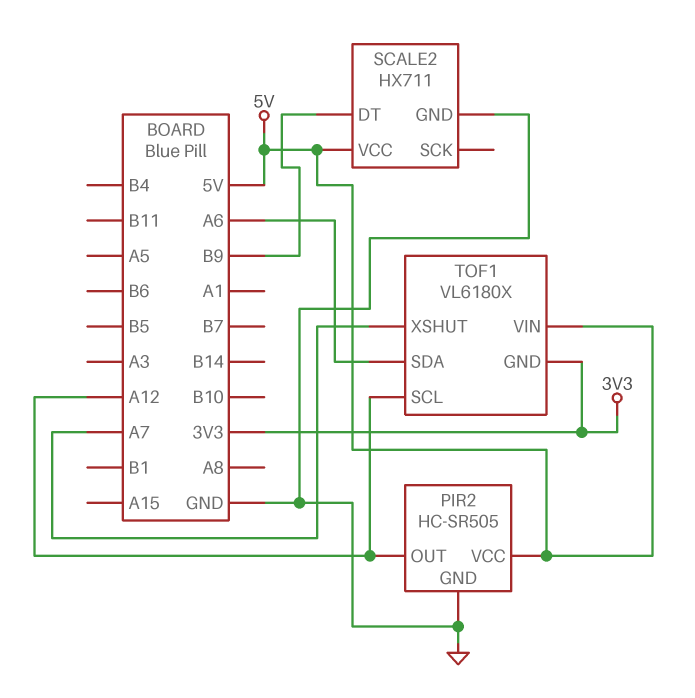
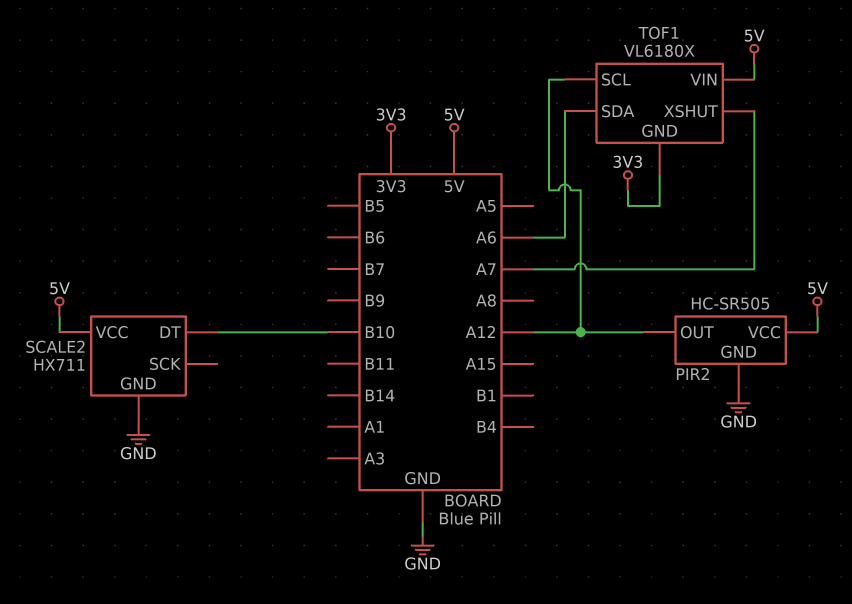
SCALE2 pin DT: B9 -> B10

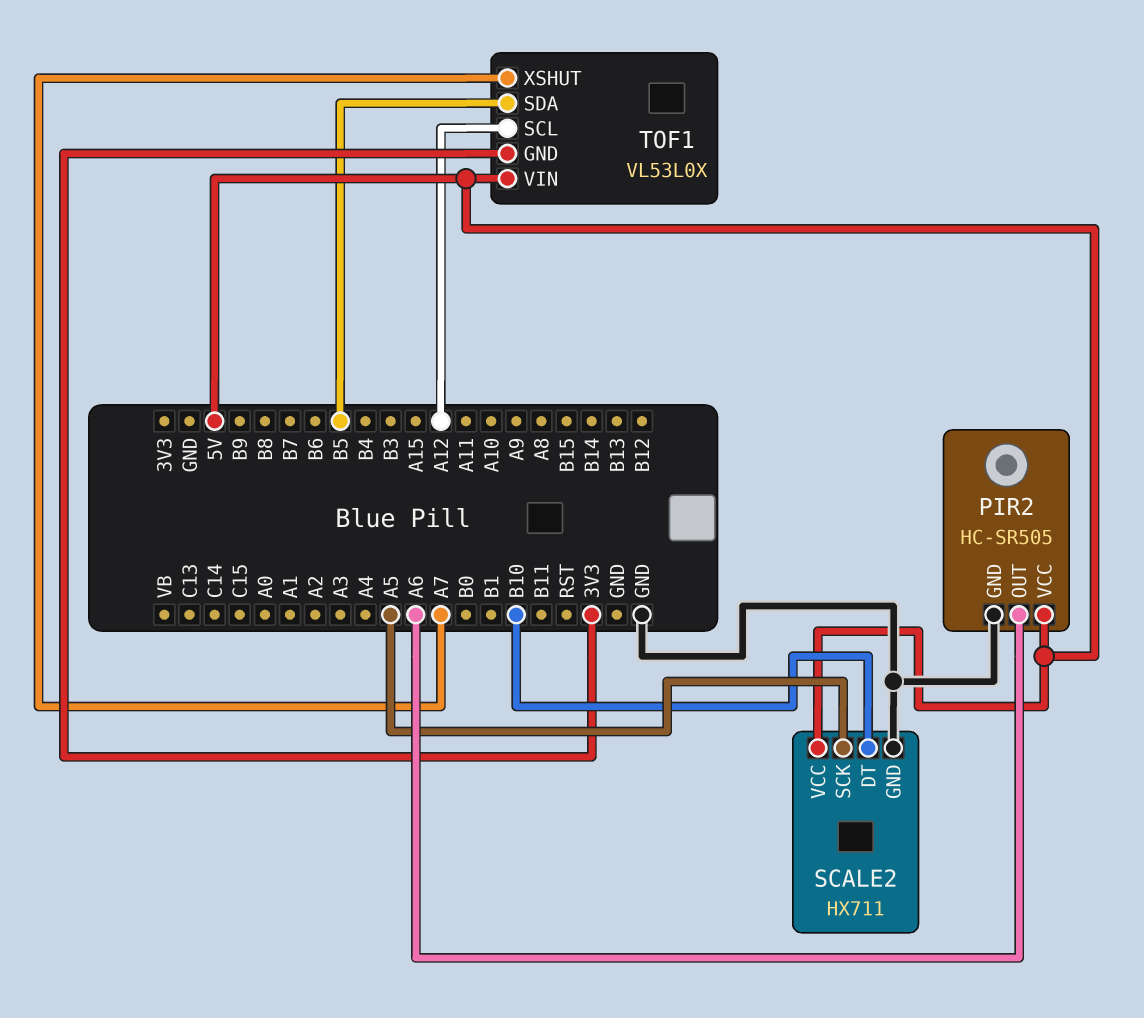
PIR2 pin OUT: A12 -> A6
SCALE2 pin SCK: none -> A5
TOF1: VL6180X -> VL53L0X
TOF1 pin SDA: A6 -> B5

